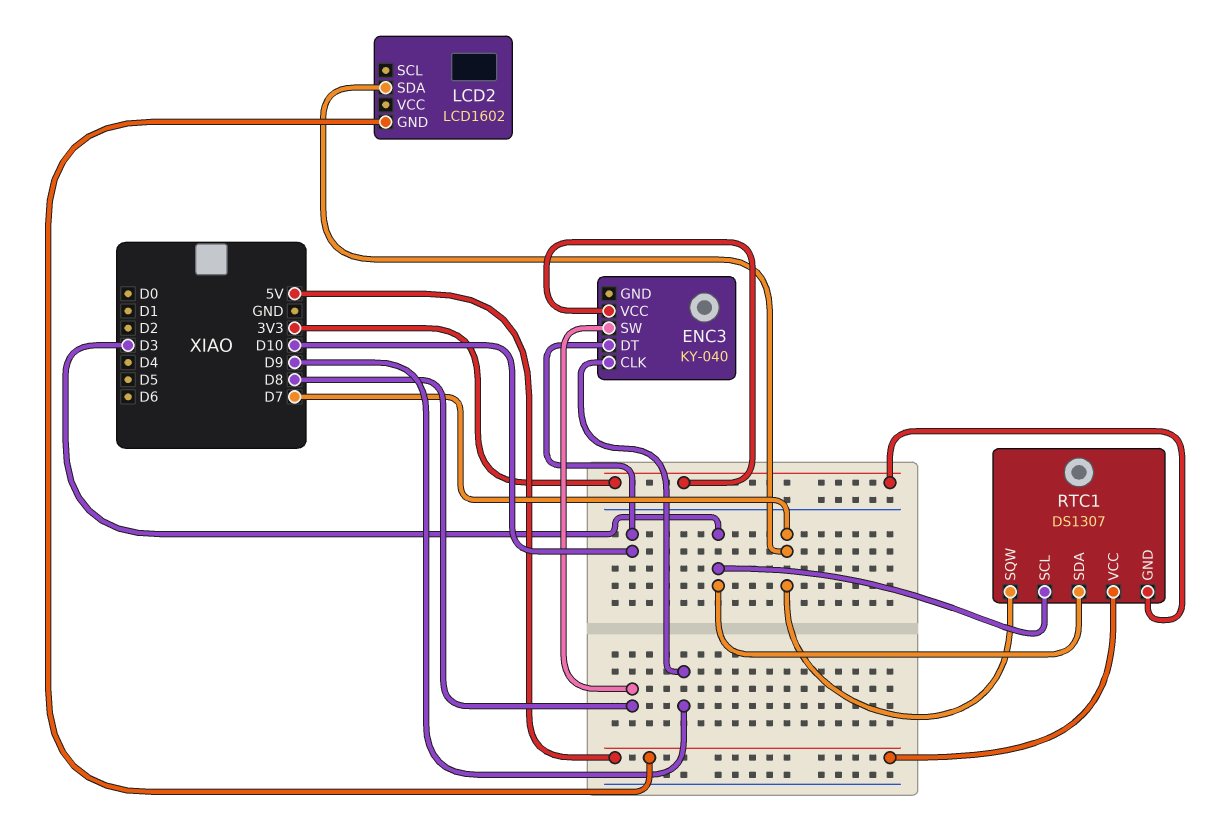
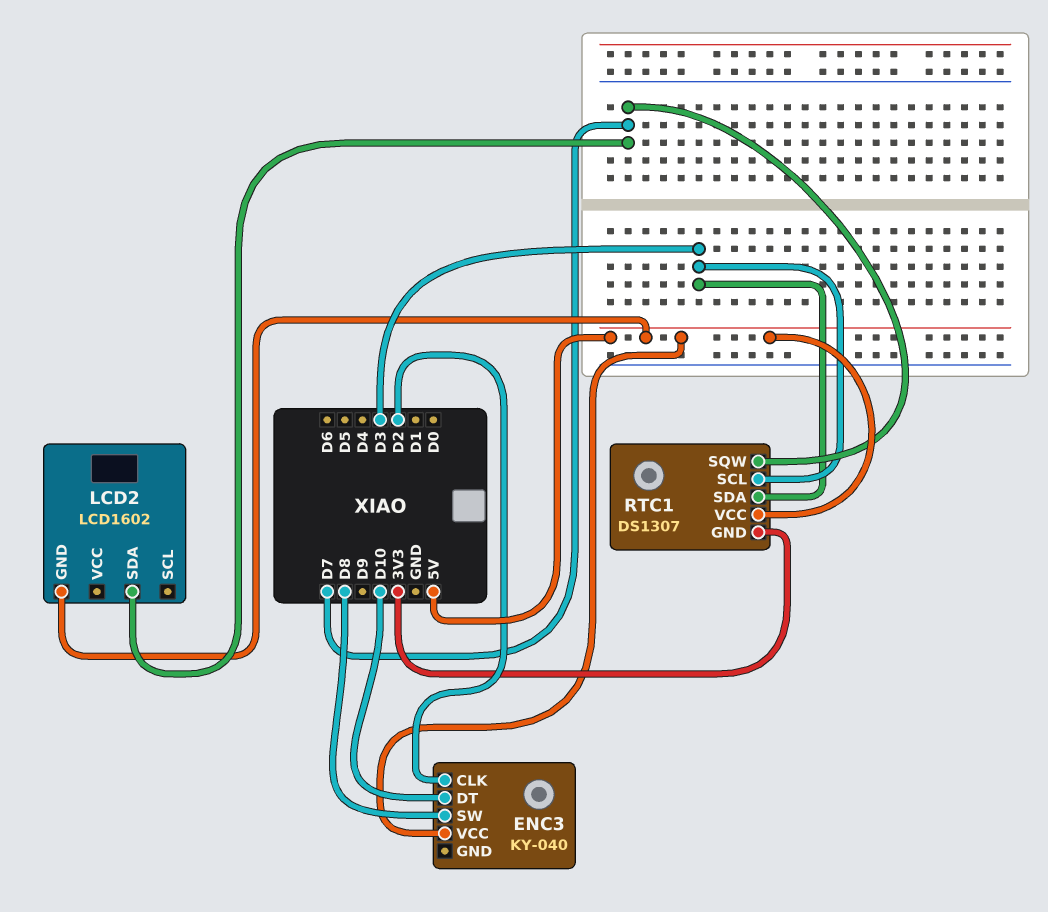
ENC3 pin CLK: D9 -> D2
ENC3 pin VCC: 3V3 -> 5V

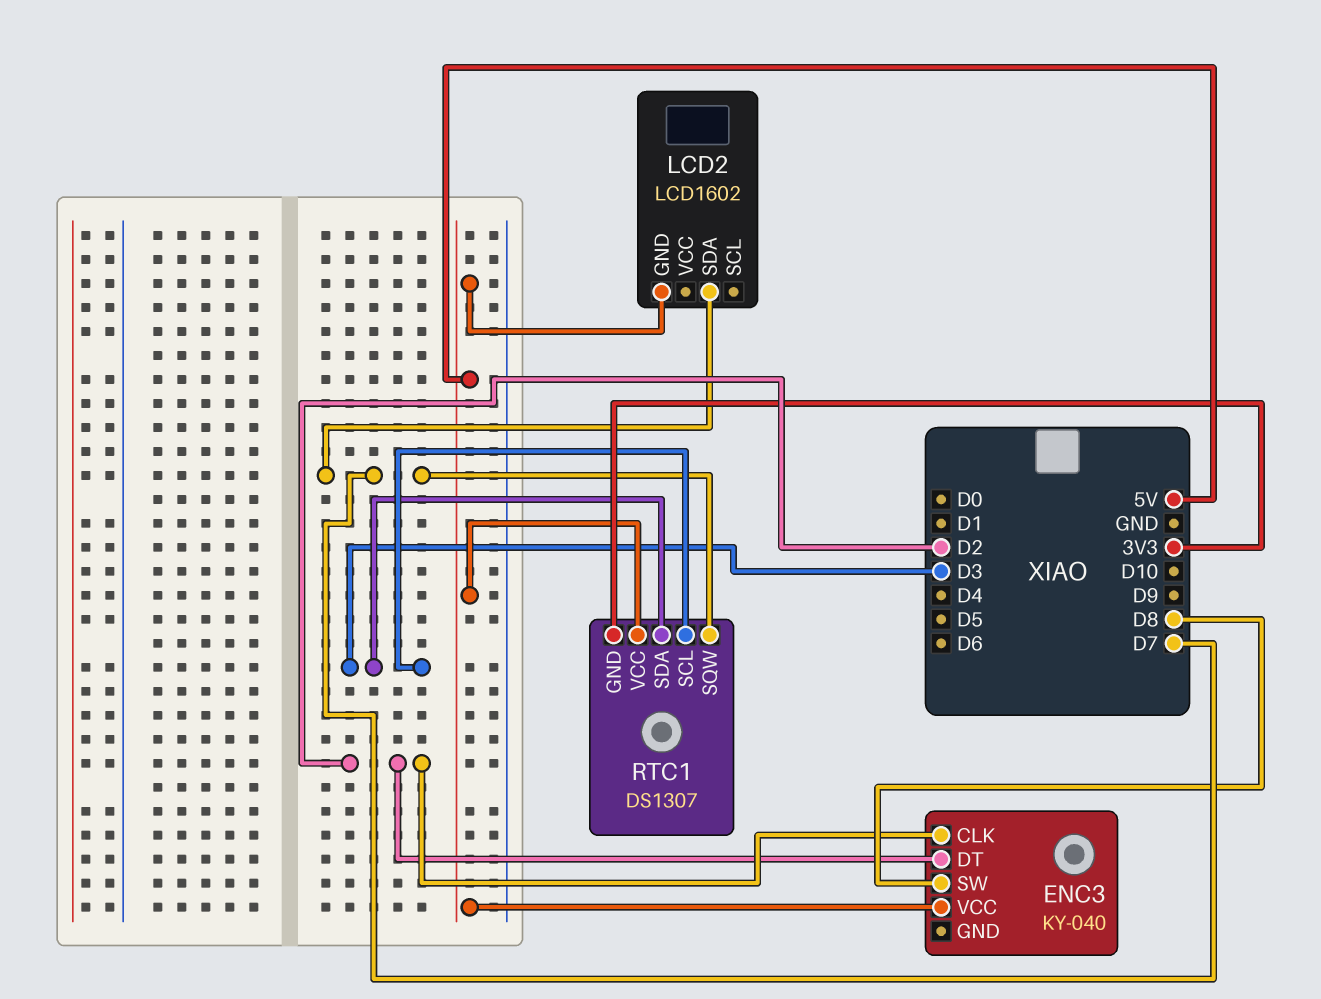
ENC3 pin DT: D10 -> D2

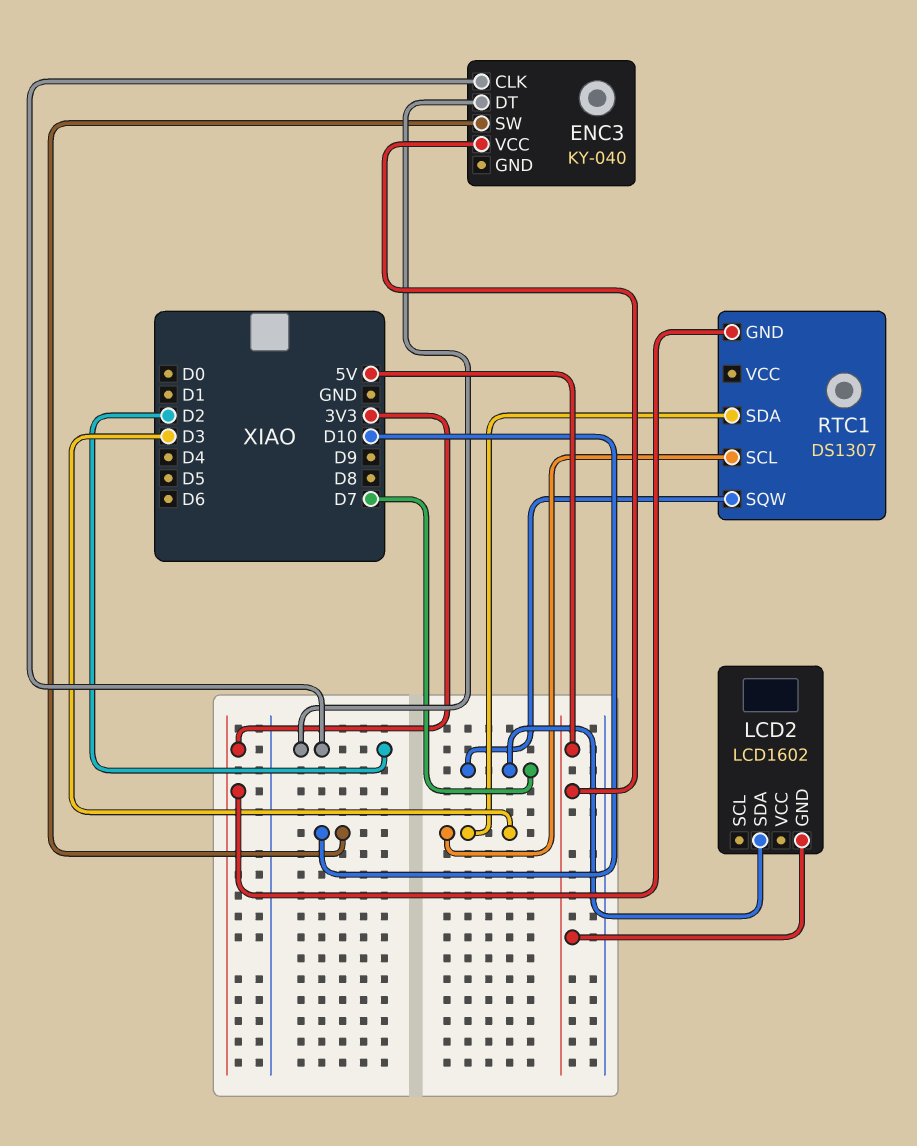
ENC3 pin SW: D8 -> D10
RTC1 pin VCC: 5V -> none

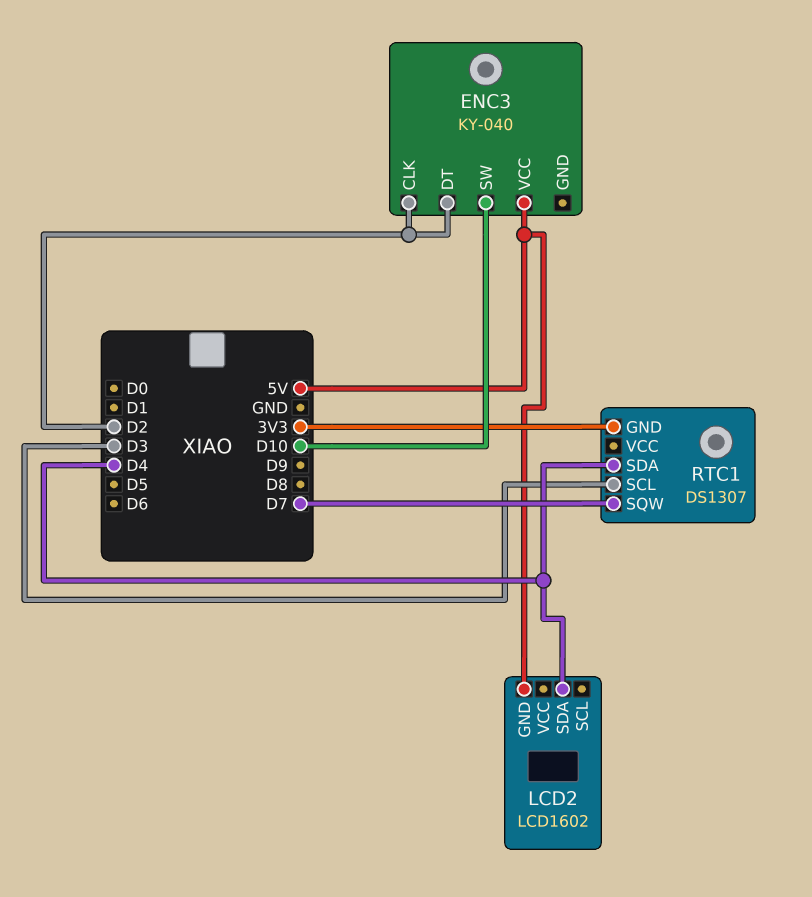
LCD2 pin SDA: D7 -> D4
RTC1 pin SDA: D3 -> D4

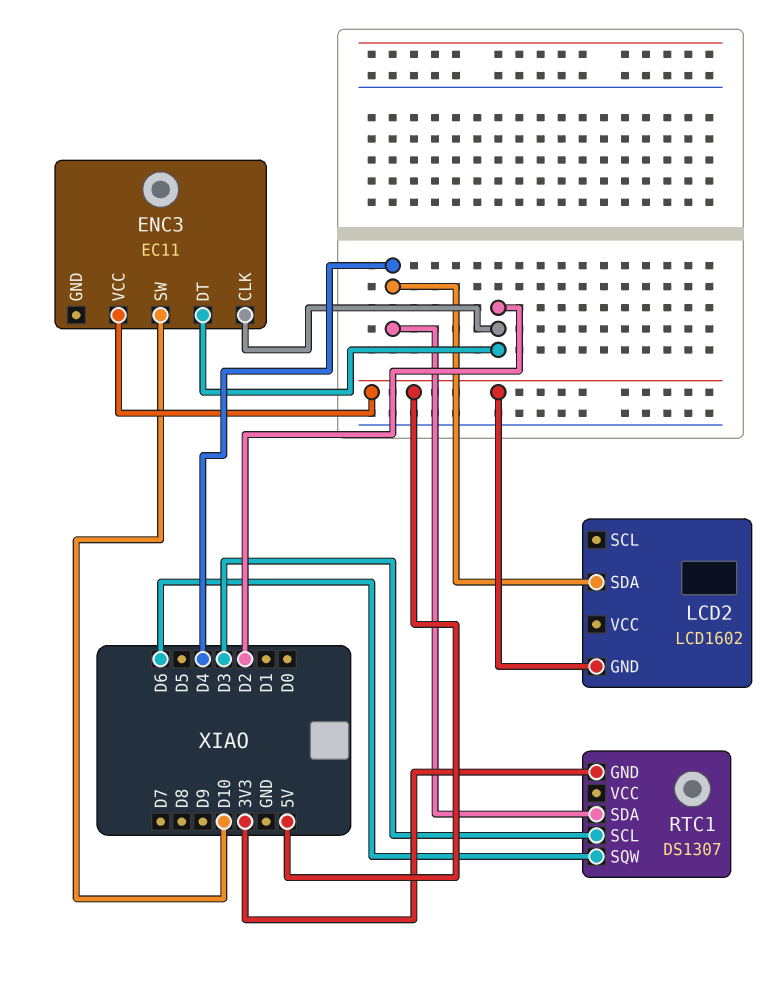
ENC3: KY-040 -> EC11
RTC1 pin SQW: D7 -> D6

